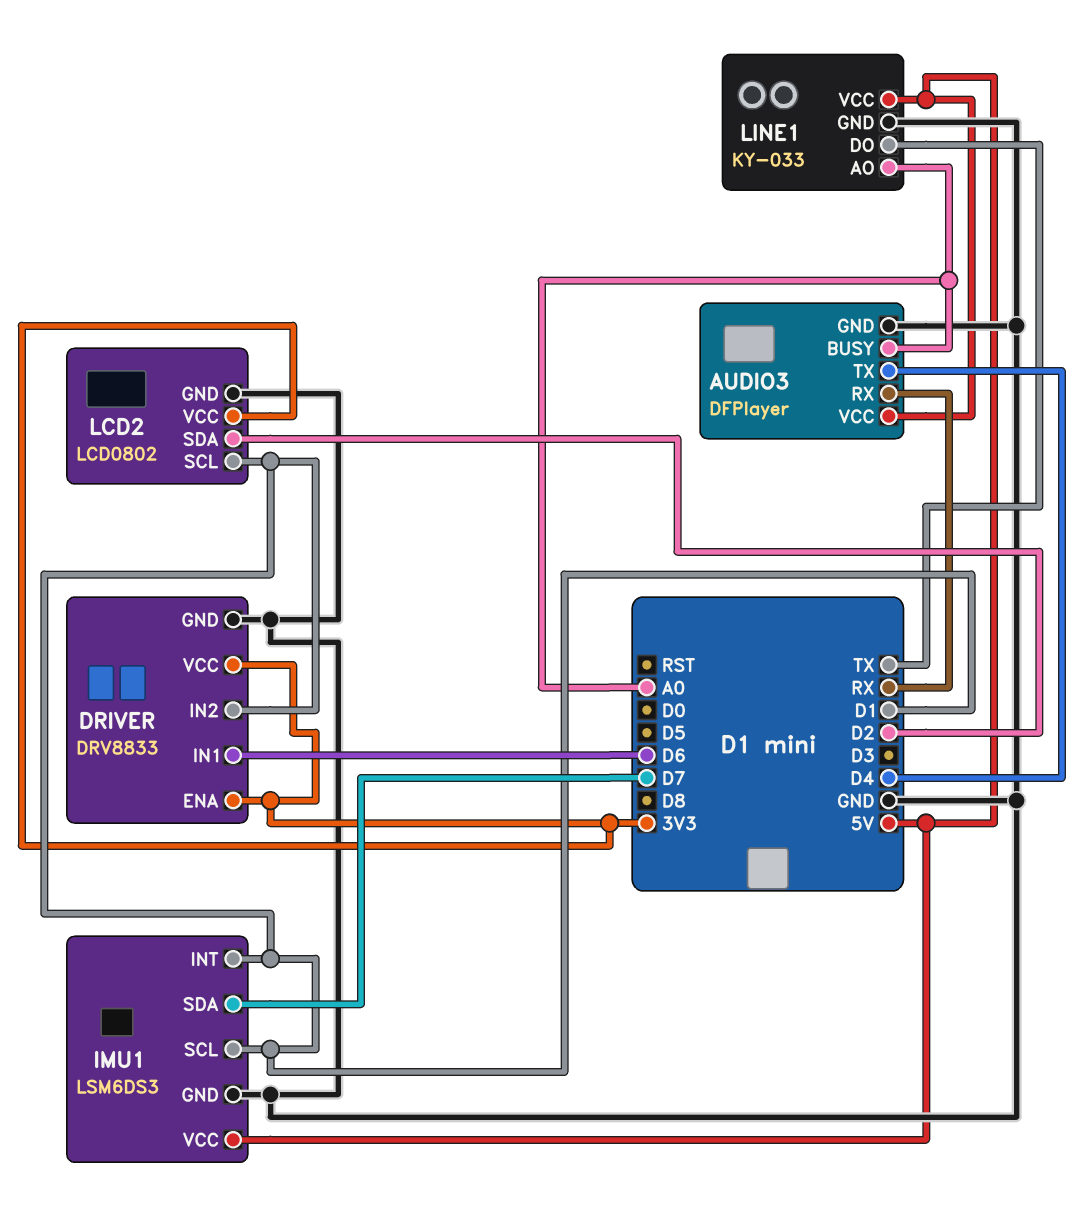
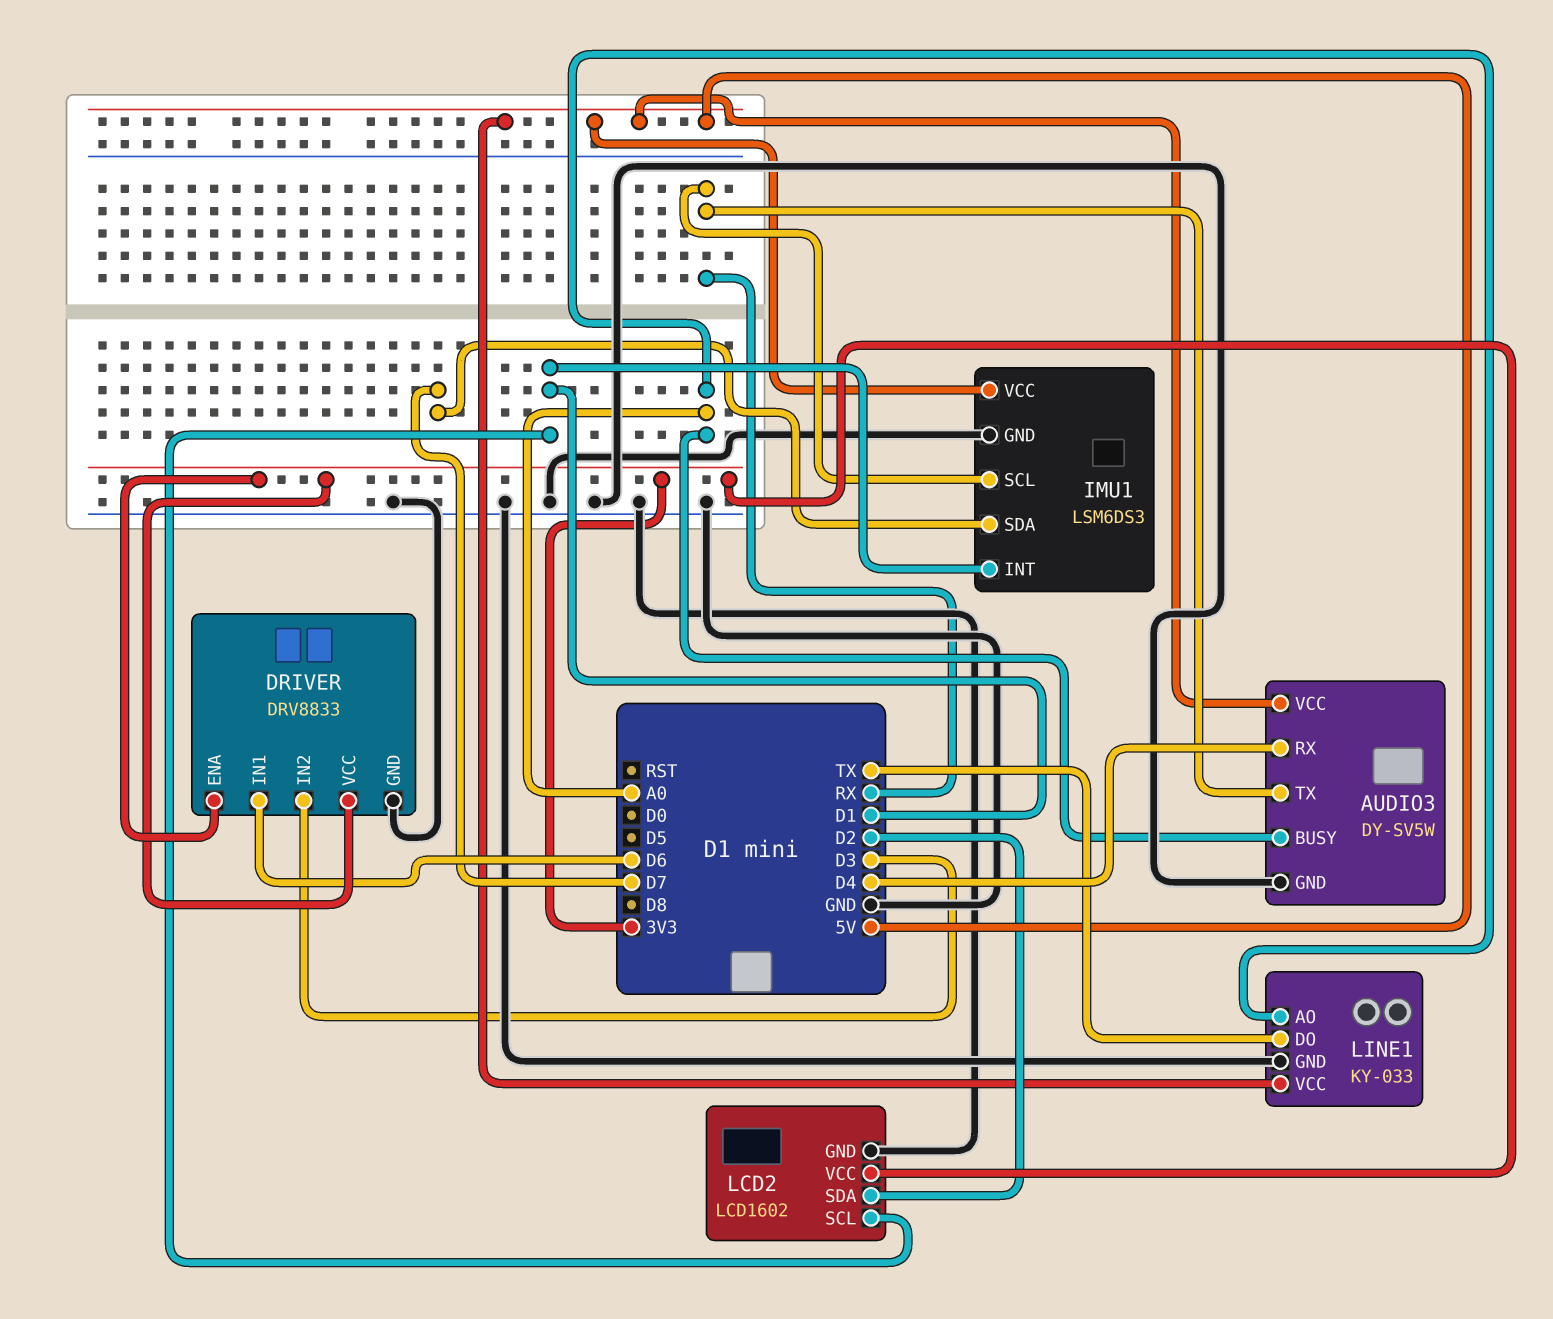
AUDIO3: DFPlayer -> DY-SV5W
AUDIO3 pin RX: RX -> D4
AUDIO3 pin TX: D4 -> RX
DRIVER pin IN2: D1 -> D3
IMU1 pin SCL: D1 -> RX
LCD2: LCD0802 -> LCD1602

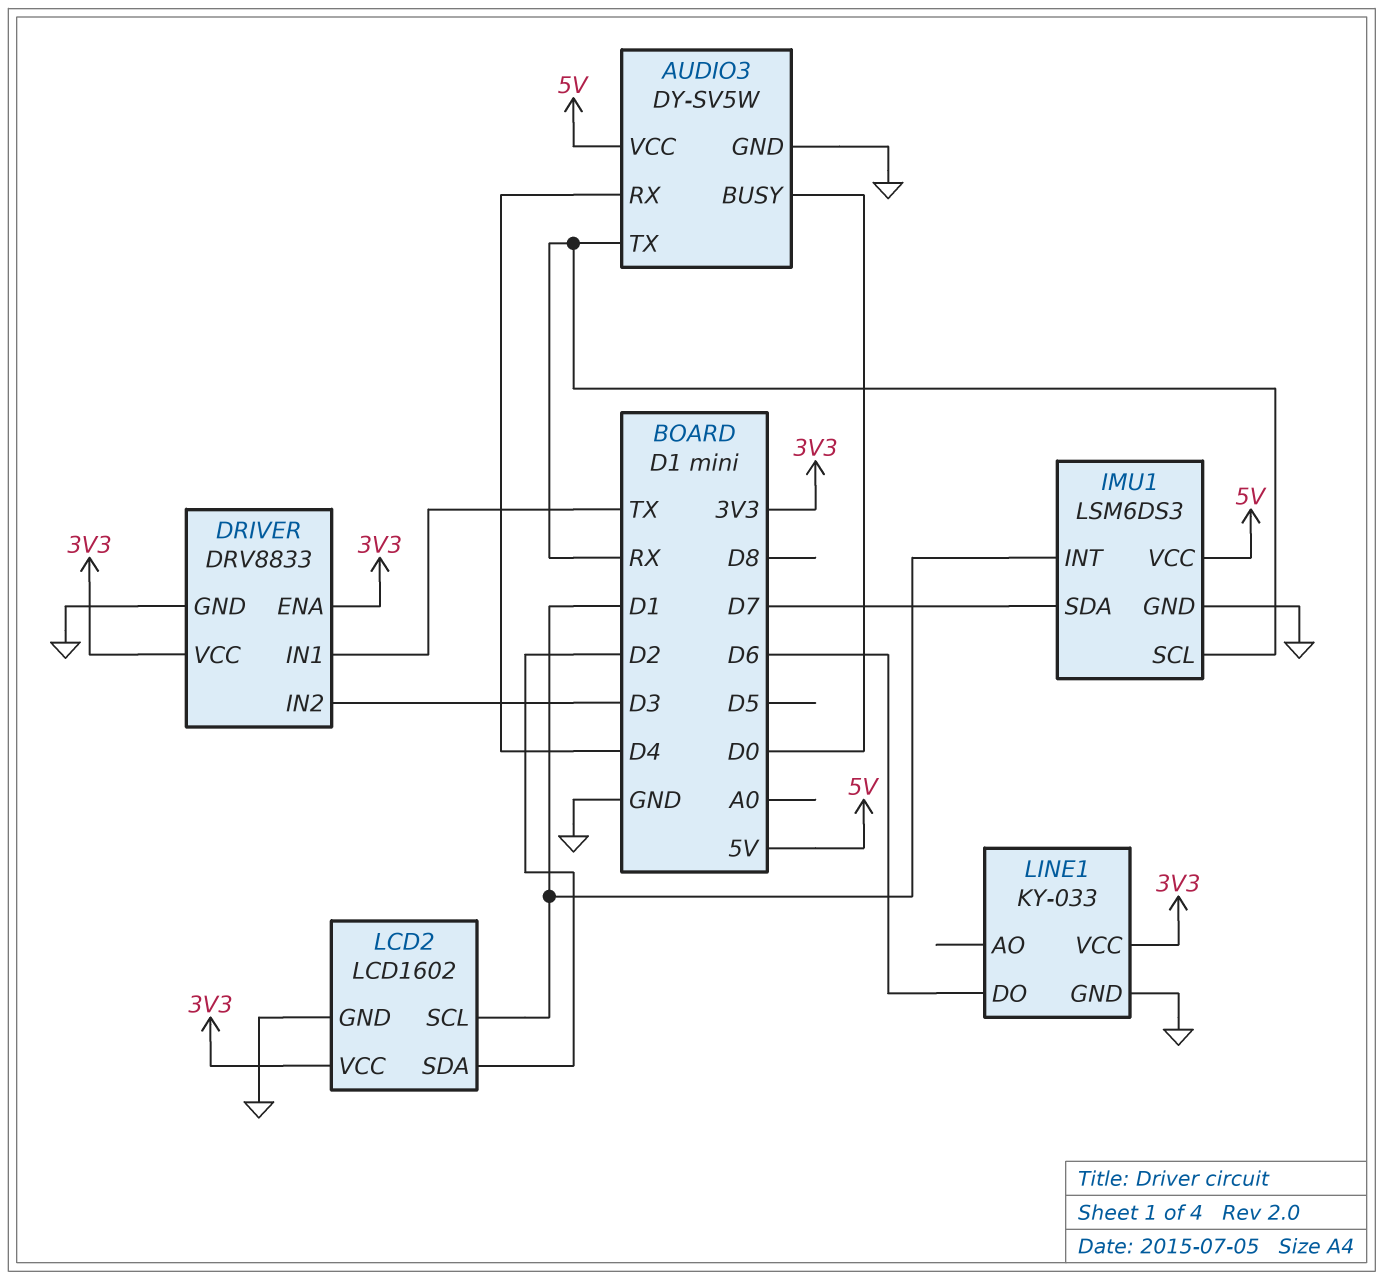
AUDIO3 pin BUSY: A0 -> D0
DRIVER pin IN1: D6 -> TX
LINE1 pin AO: A0 -> none
LINE1 pin DO: TX -> D6
LINE1 pin VCC: 5V -> 3V3

